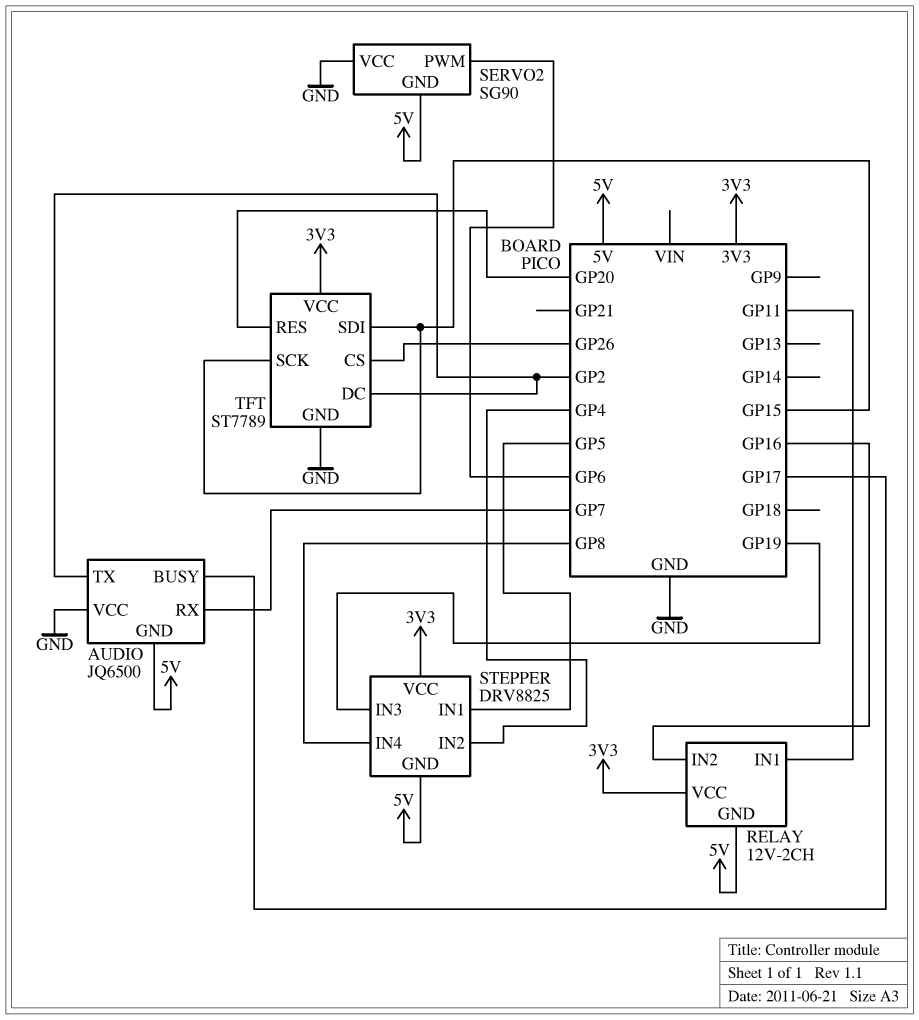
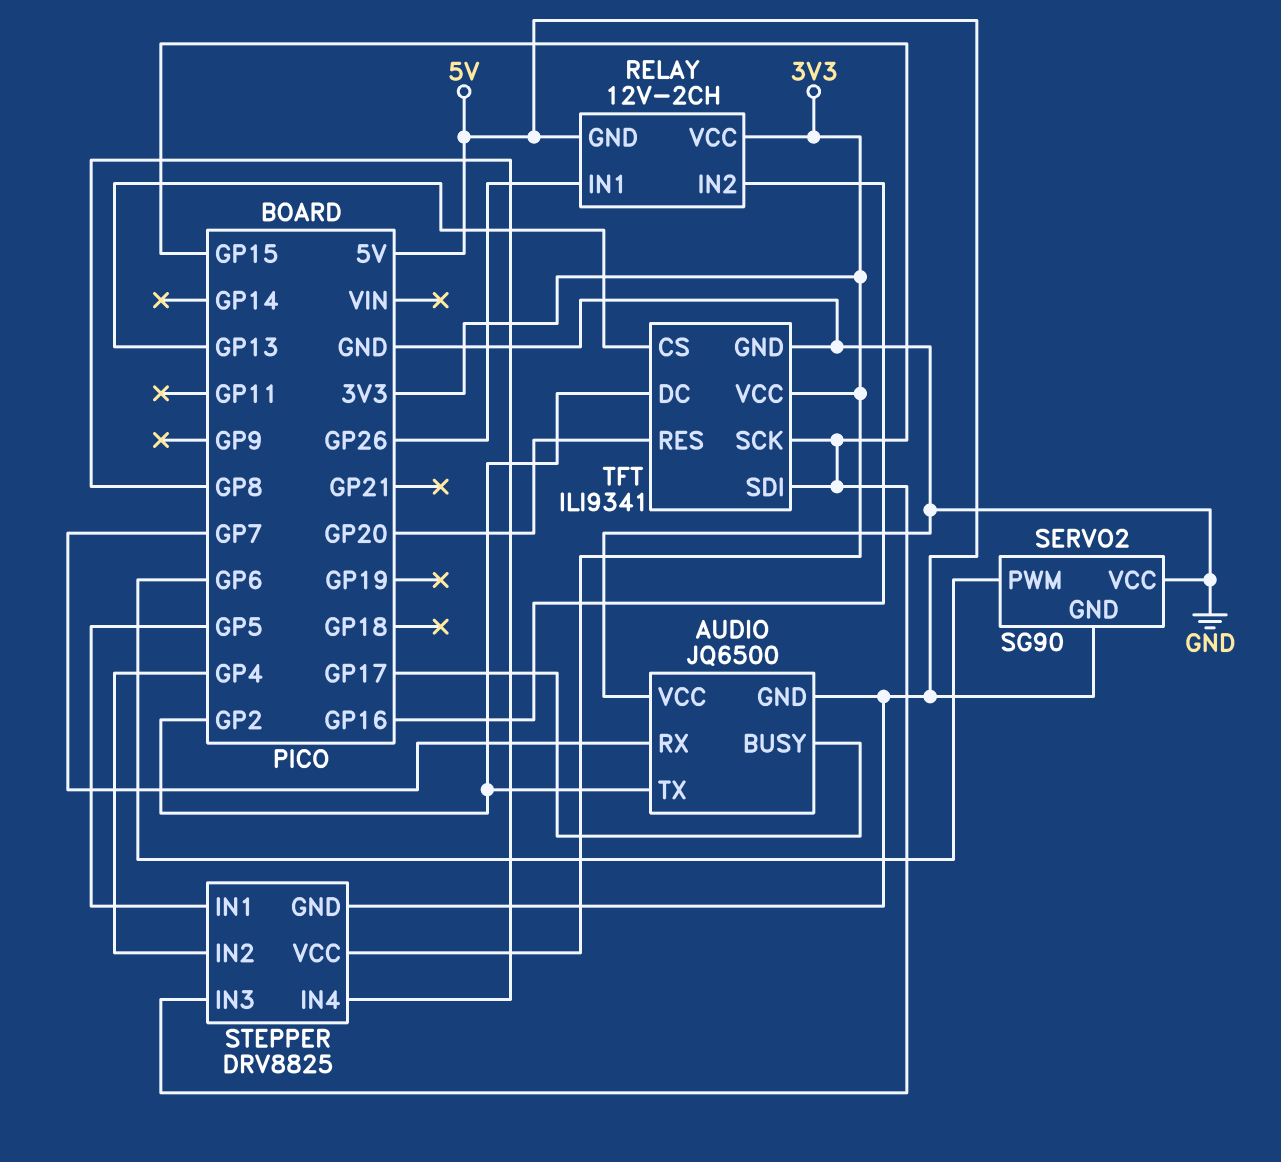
RELAY pin IN1: GP11 -> GP26
STEPPER pin IN3: GP19 -> GP15
TFT: ST7789 -> ILI9341
TFT pin CS: GP26 -> GP13

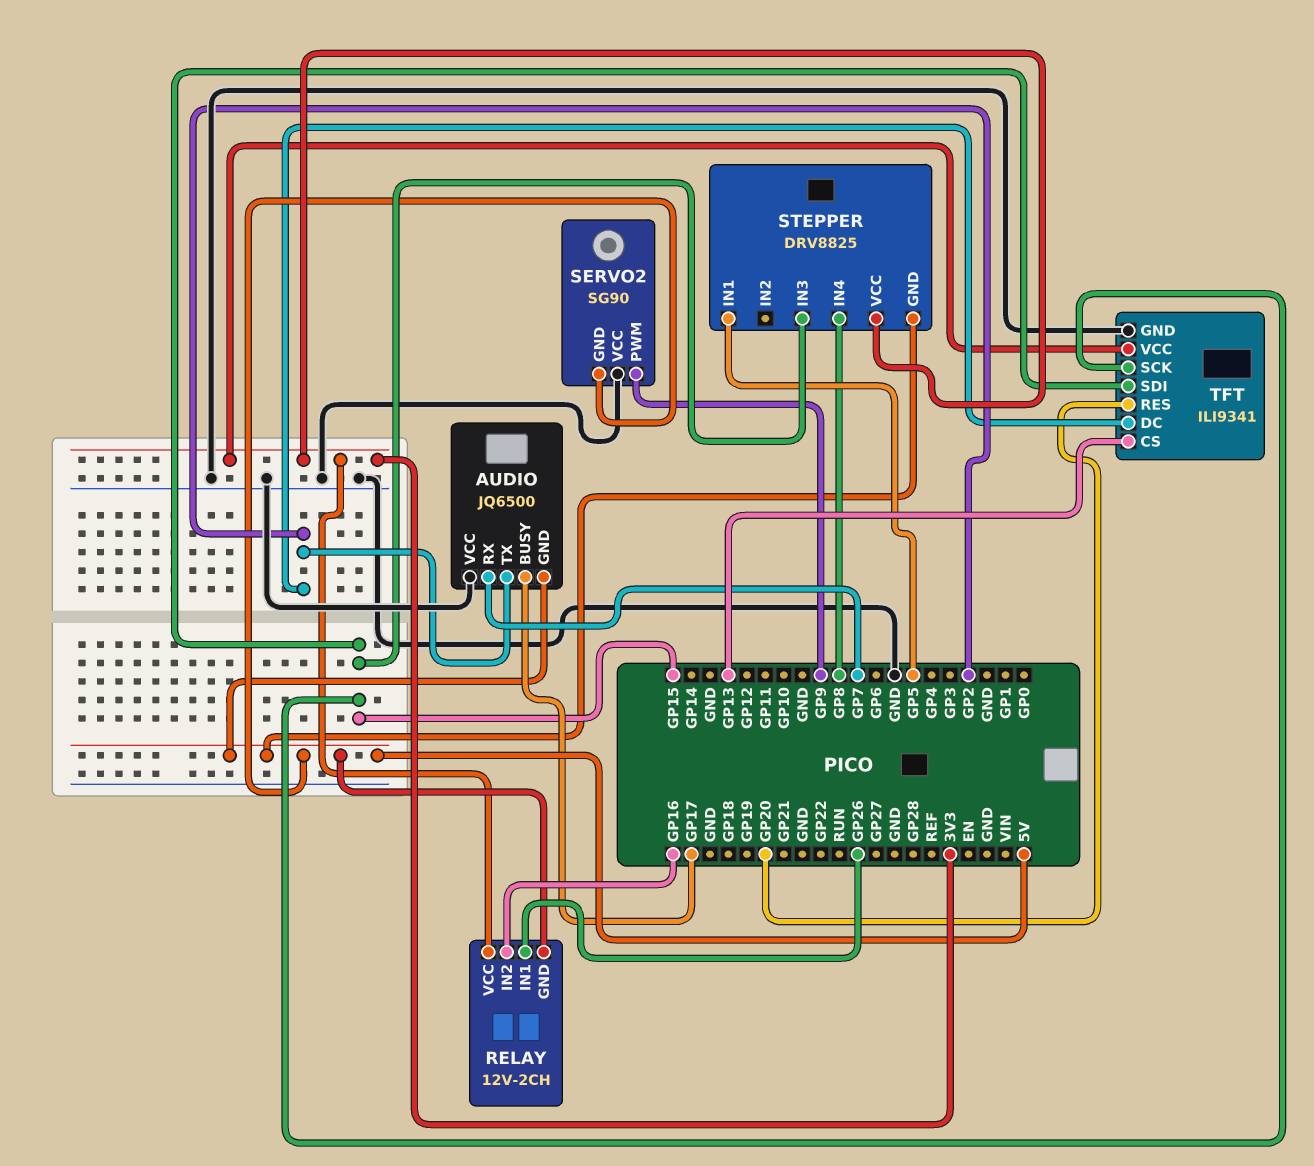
SERVO2 pin PWM: GP6 -> GP9
STEPPER pin IN2: GP4 -> none

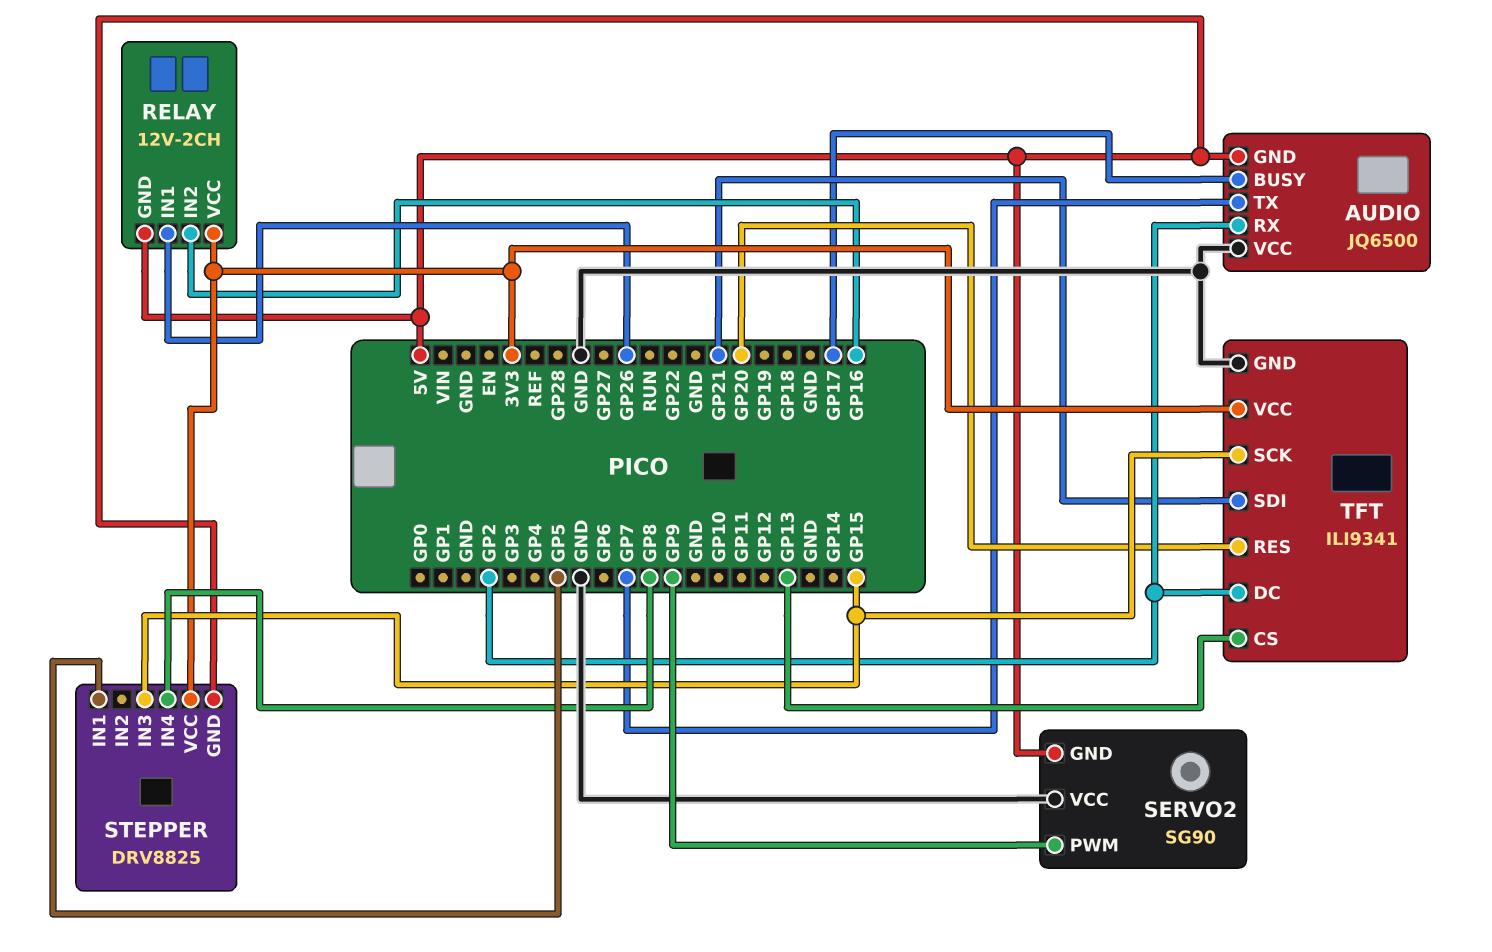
AUDIO pin RX: GP7 -> GP2
AUDIO pin TX: GP2 -> GP7
TFT pin SDI: GP15 -> GP21

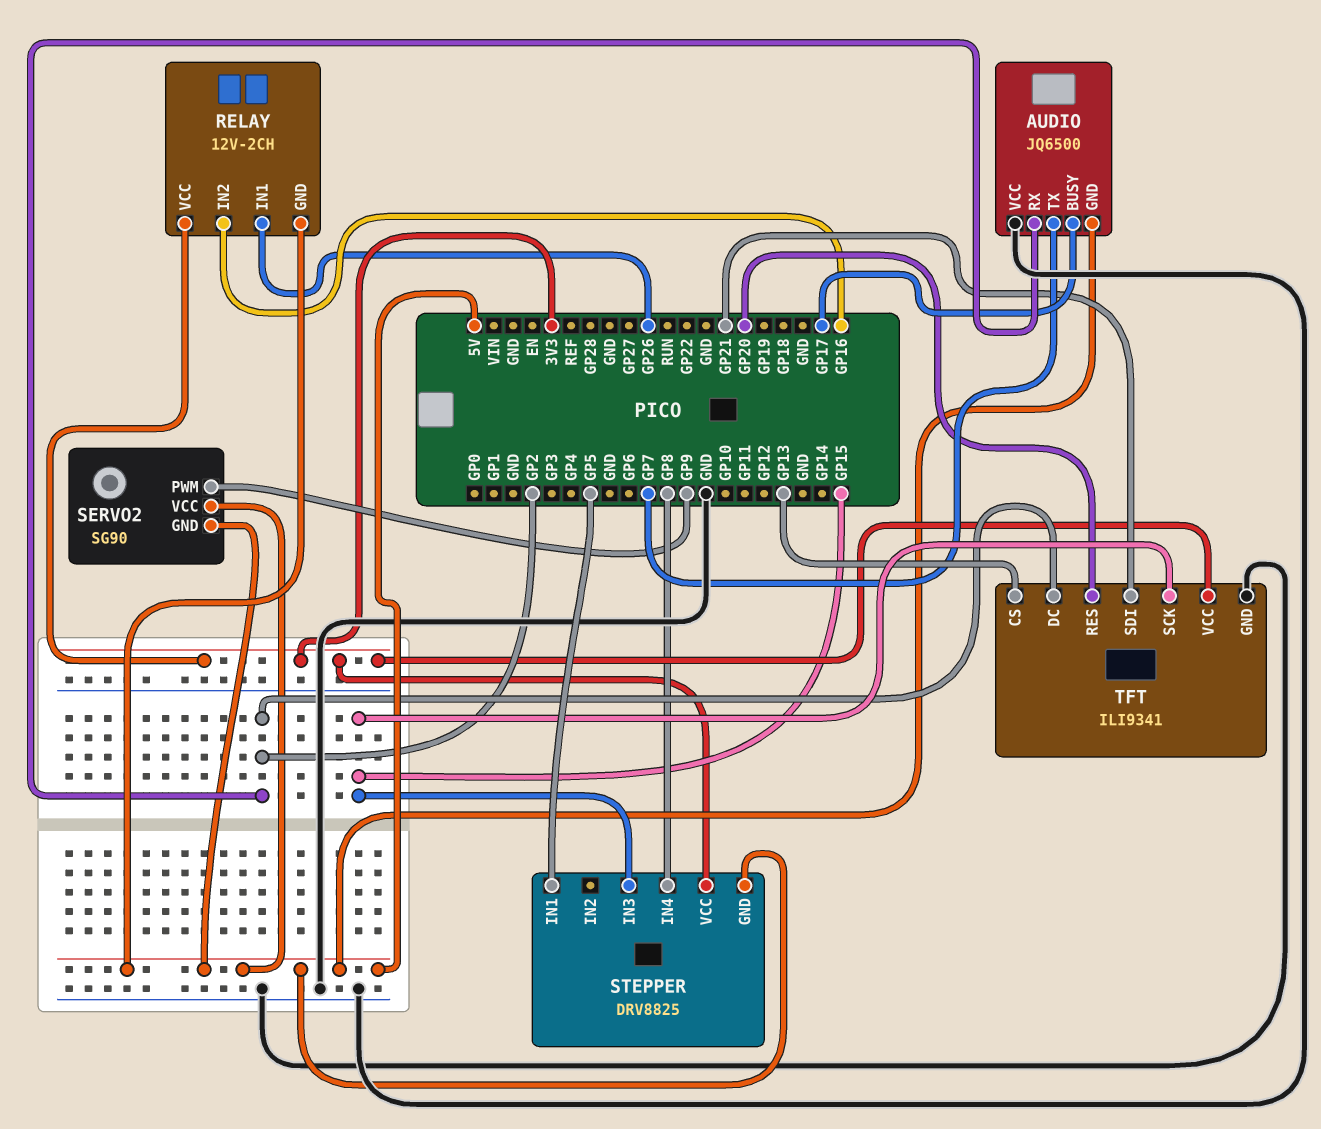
SERVO2 pin VCC: GND -> 5V

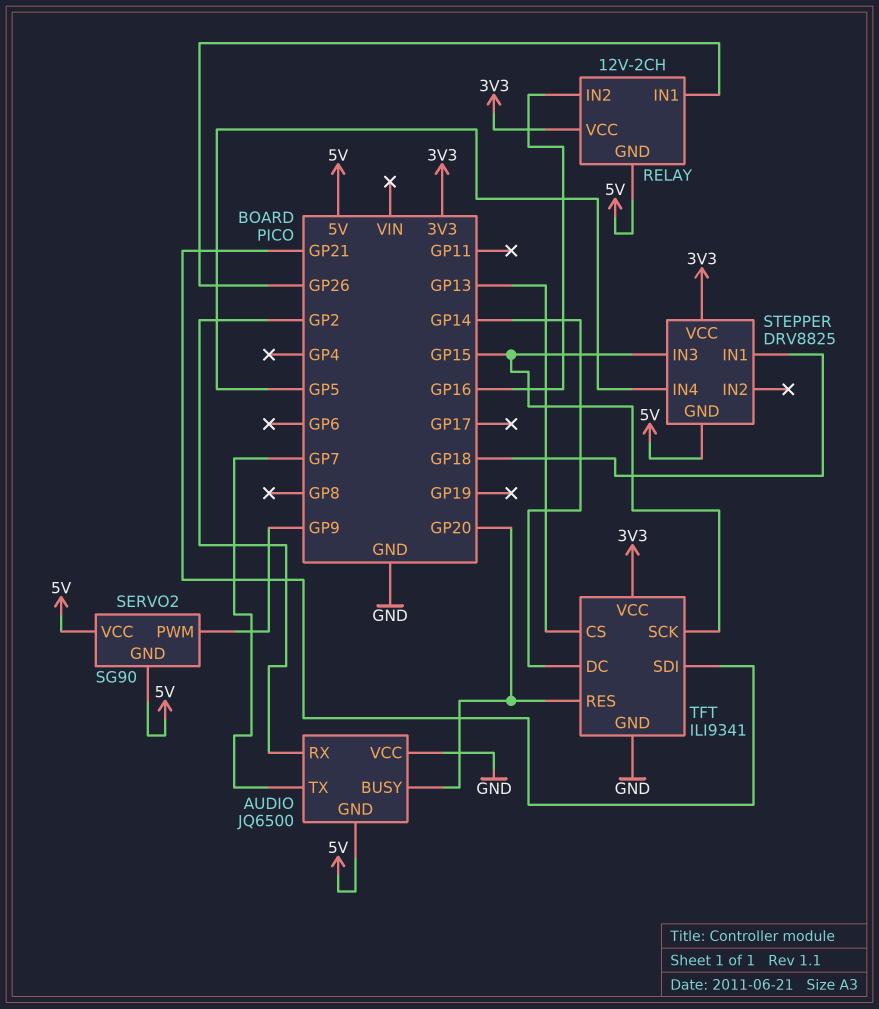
AUDIO pin BUSY: GP17 -> GP20
STEPPER pin IN1: GP5 -> GP18
STEPPER pin IN4: GP8 -> GP5
TFT pin DC: GP2 -> GP14

